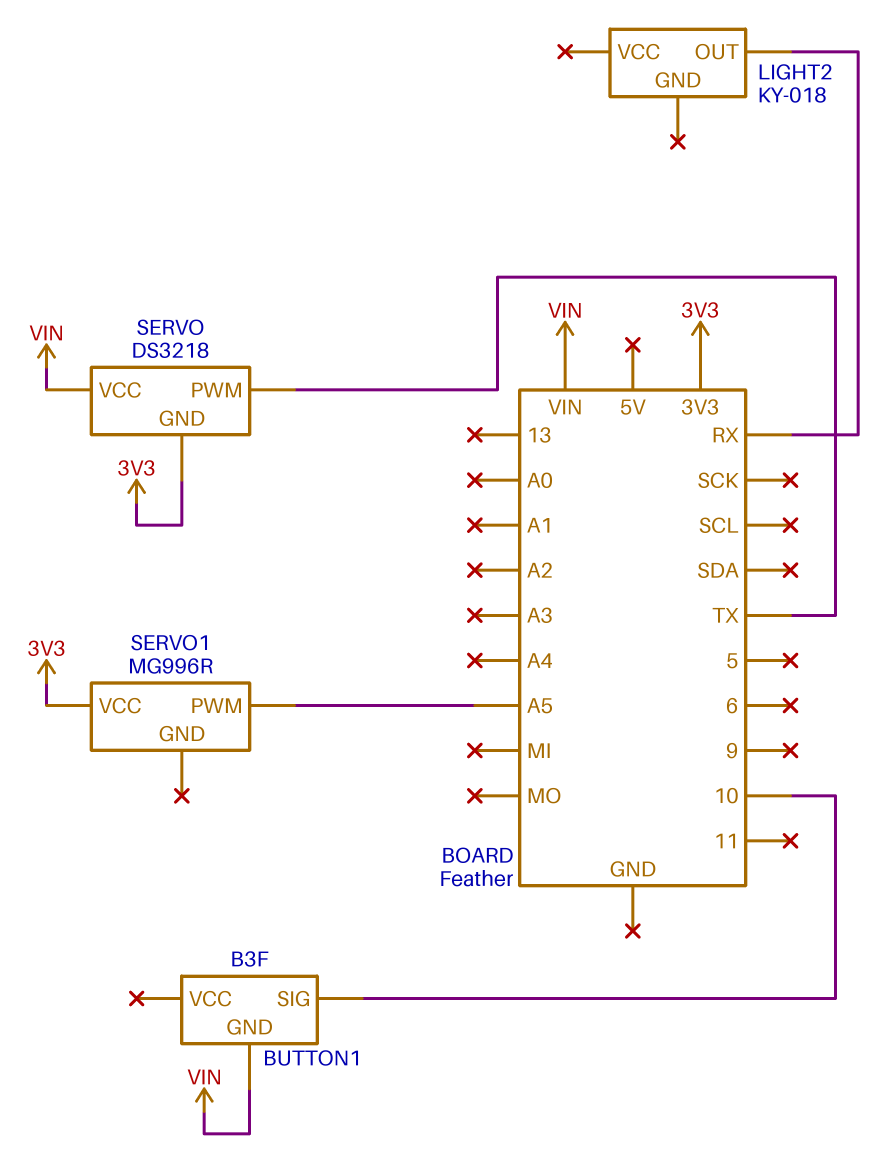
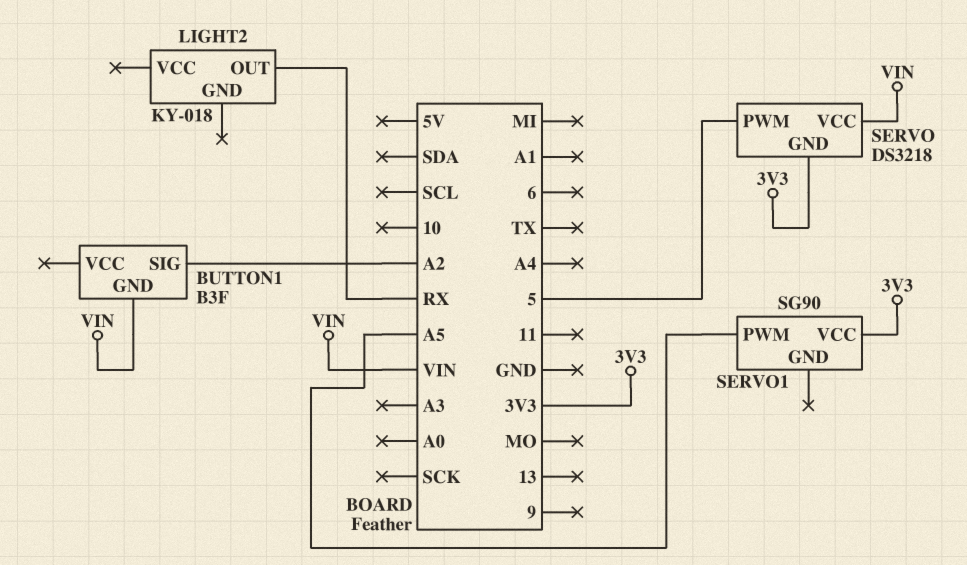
BUTTON1 pin SIG: 10 -> A2
SERVO pin PWM: TX -> 5
SERVO1: MG996R -> SG90

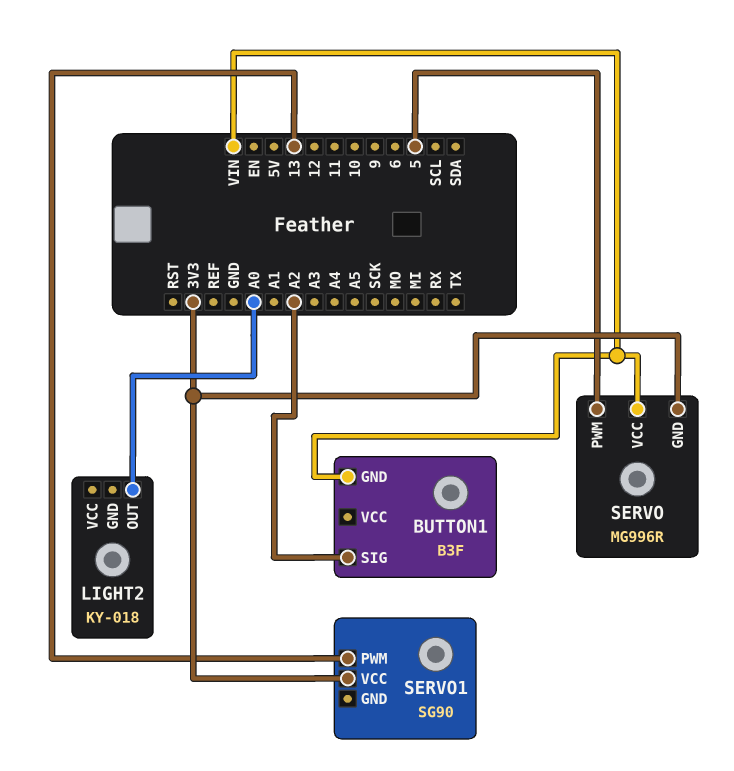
LIGHT2 pin OUT: RX -> A0
SERVO: DS3218 -> MG996R
SERVO1 pin PWM: A5 -> 13

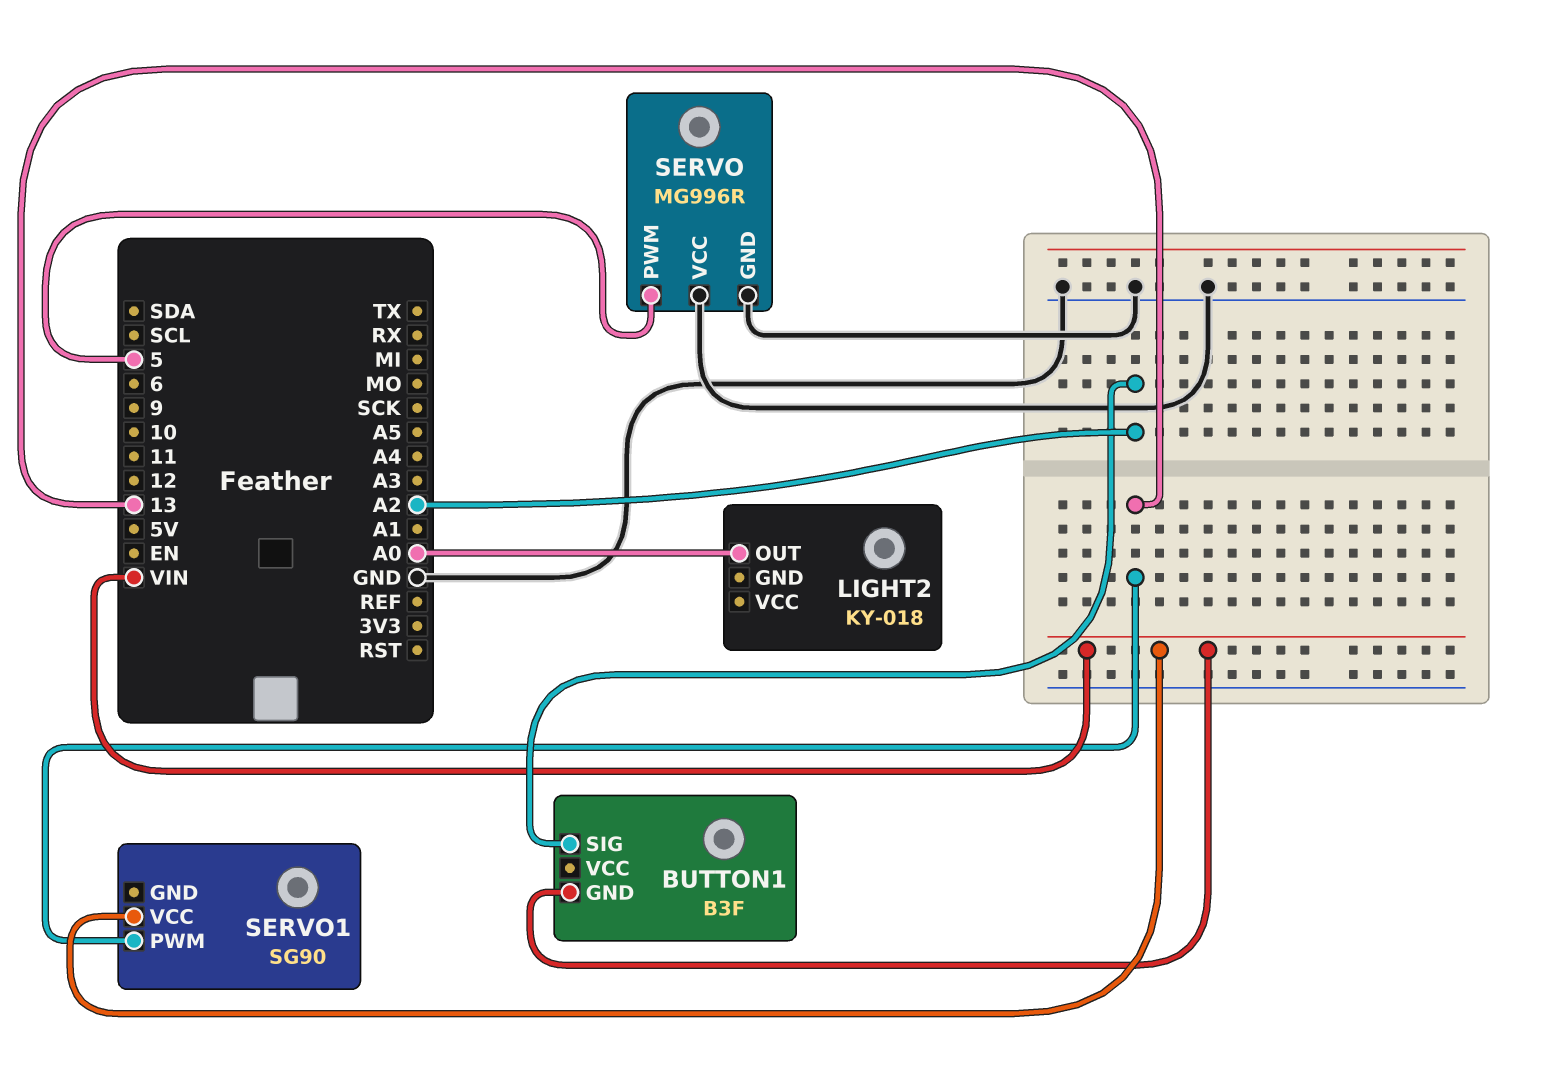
SERVO pin GND: 3V3 -> GND
SERVO pin VCC: VIN -> GND
SERVO1 pin VCC: 3V3 -> VIN

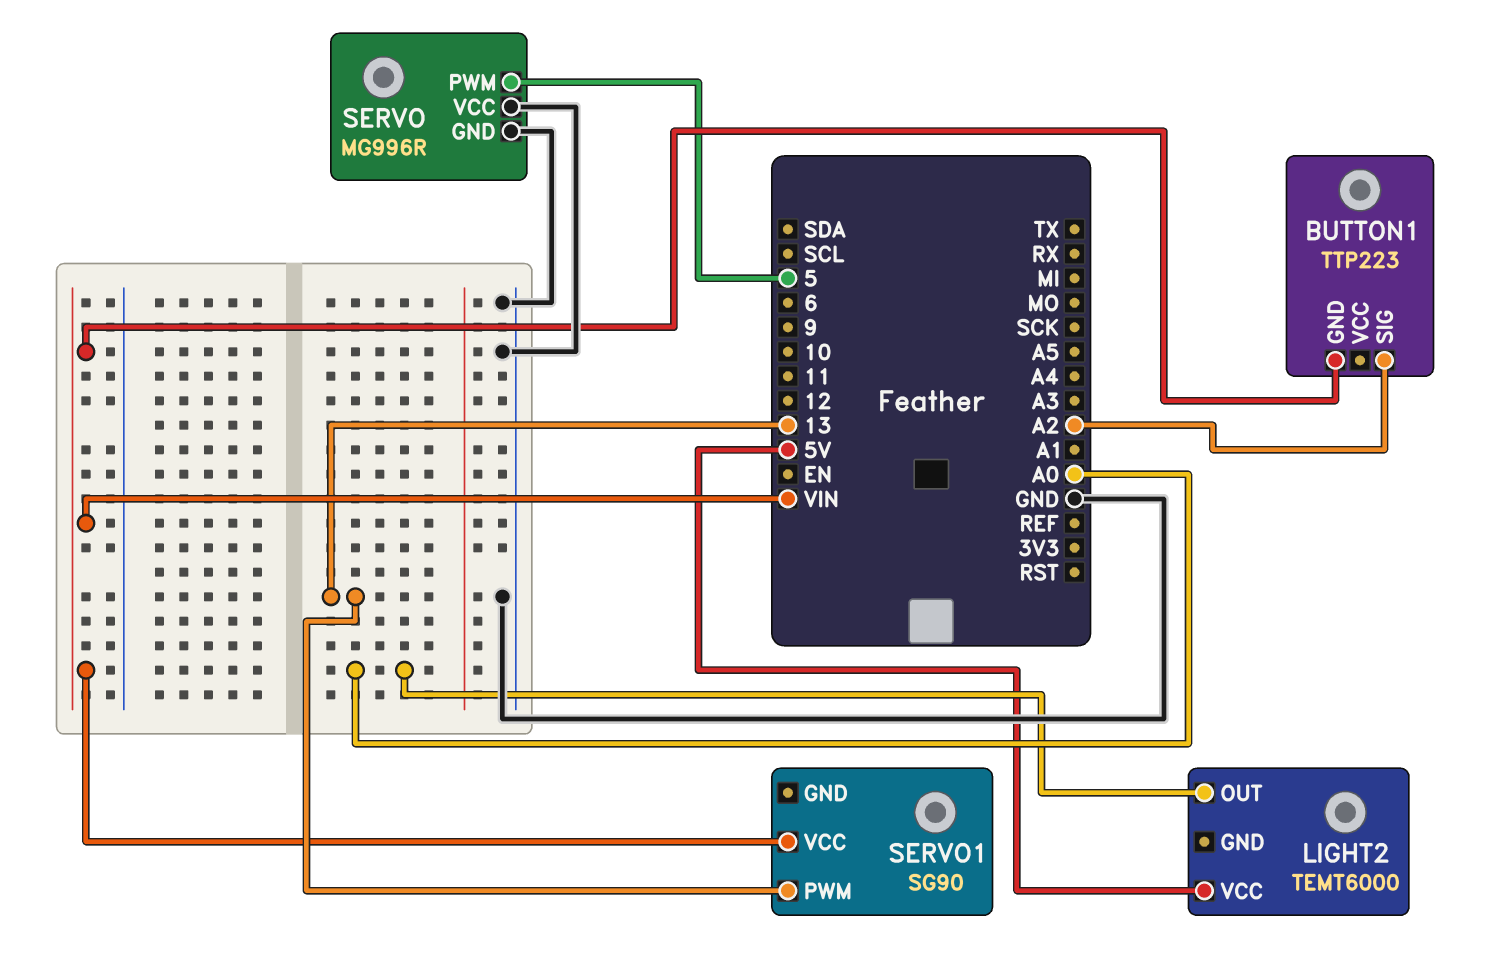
BUTTON1: B3F -> TTP223
LIGHT2: KY-018 -> TEMT6000
LIGHT2 pin VCC: none -> 5V

